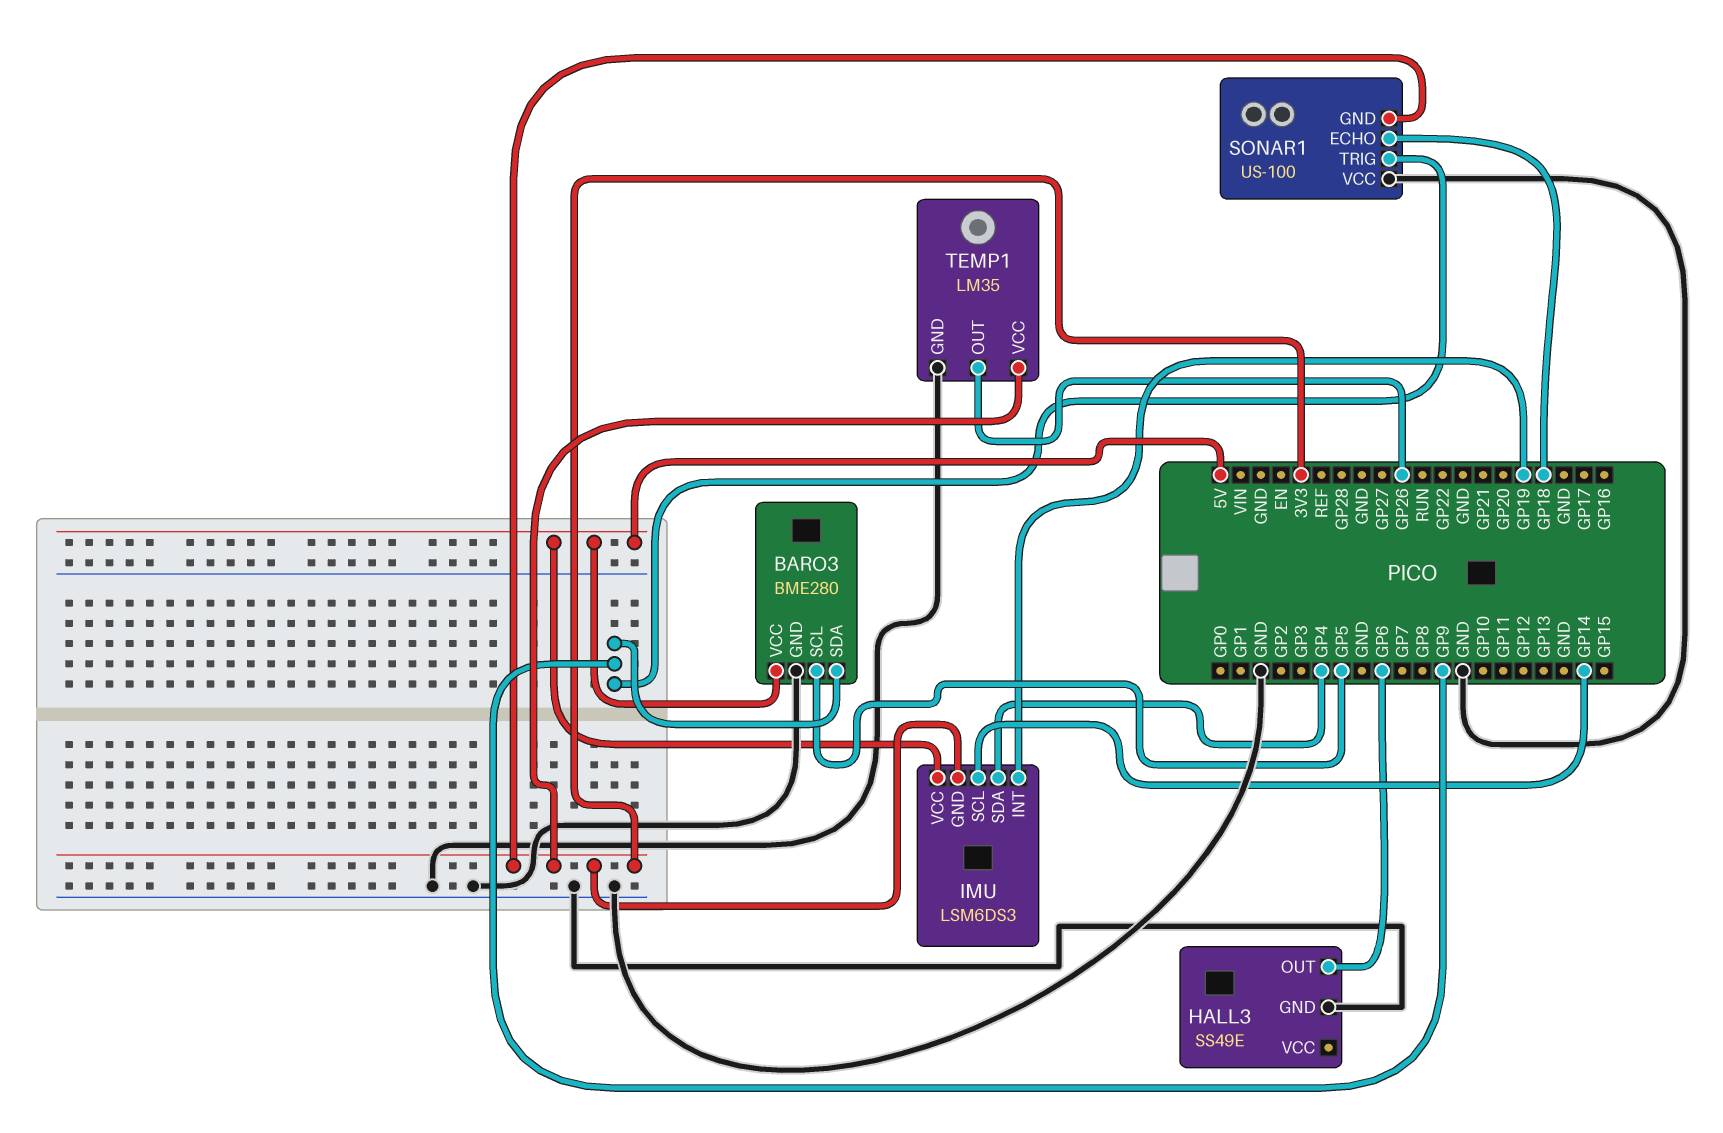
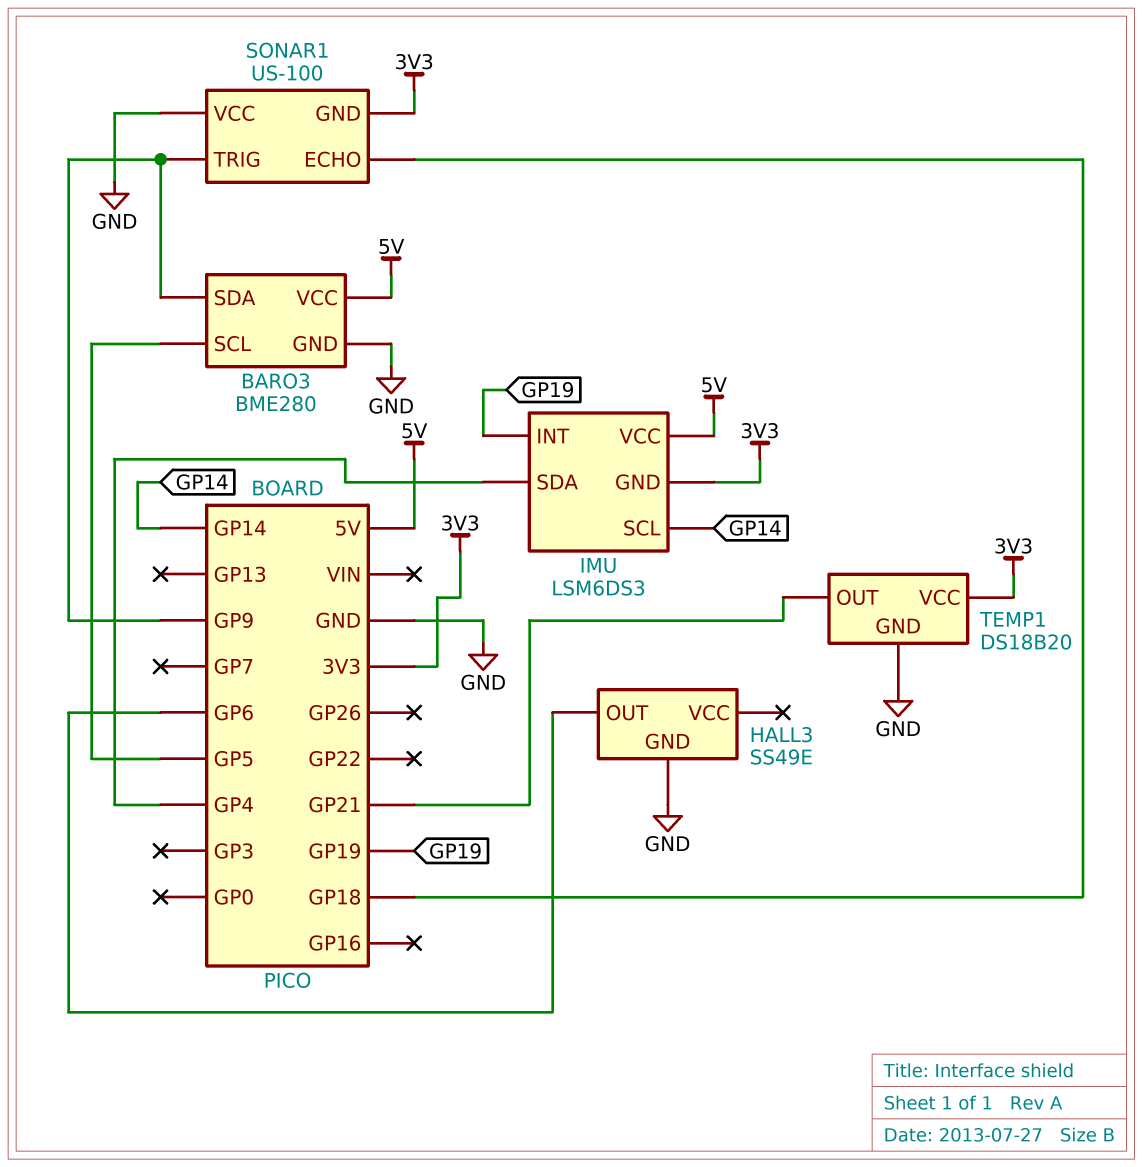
TEMP1: LM35 -> DS18B20
TEMP1 pin OUT: GP26 -> GP21

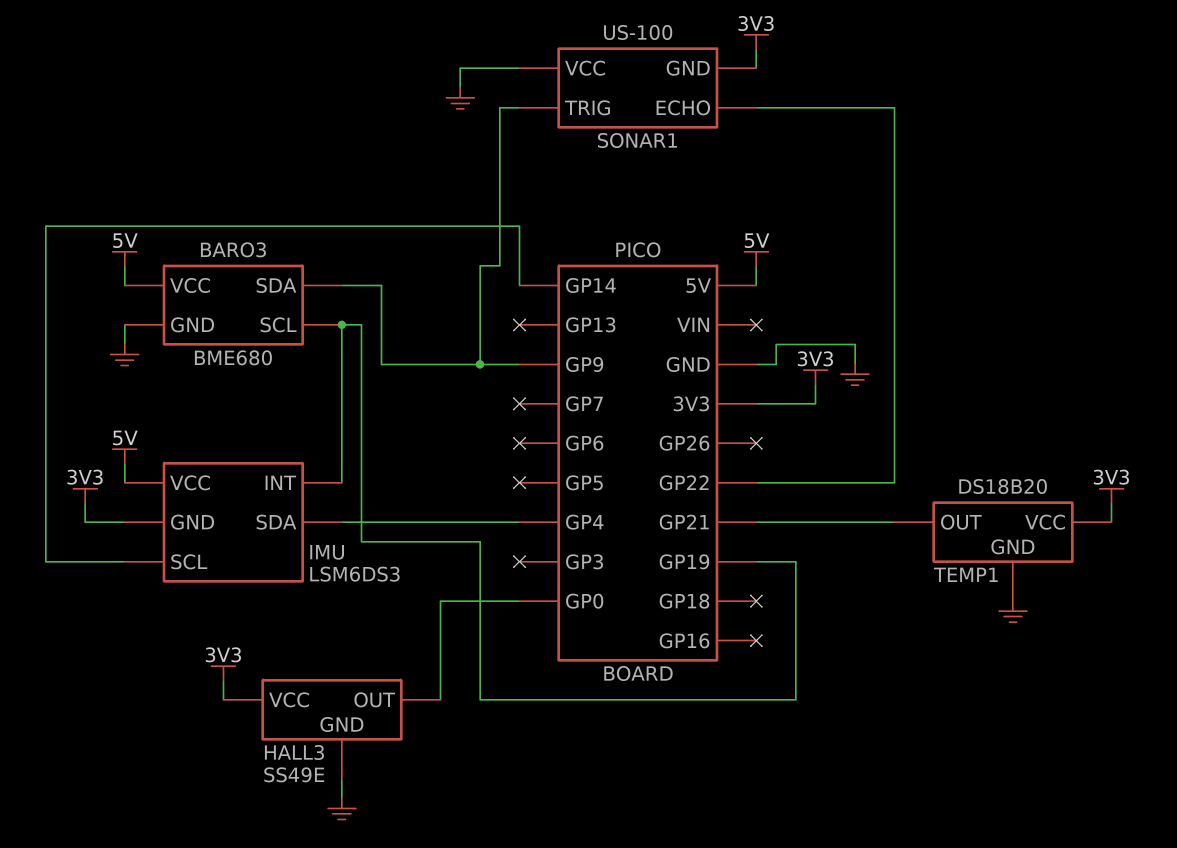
BARO3: BME280 -> BME680
BARO3 pin SCL: GP5 -> GP19
HALL3 pin OUT: GP6 -> GP0
HALL3 pin VCC: none -> 3V3
SONAR1 pin ECHO: GP18 -> GP22

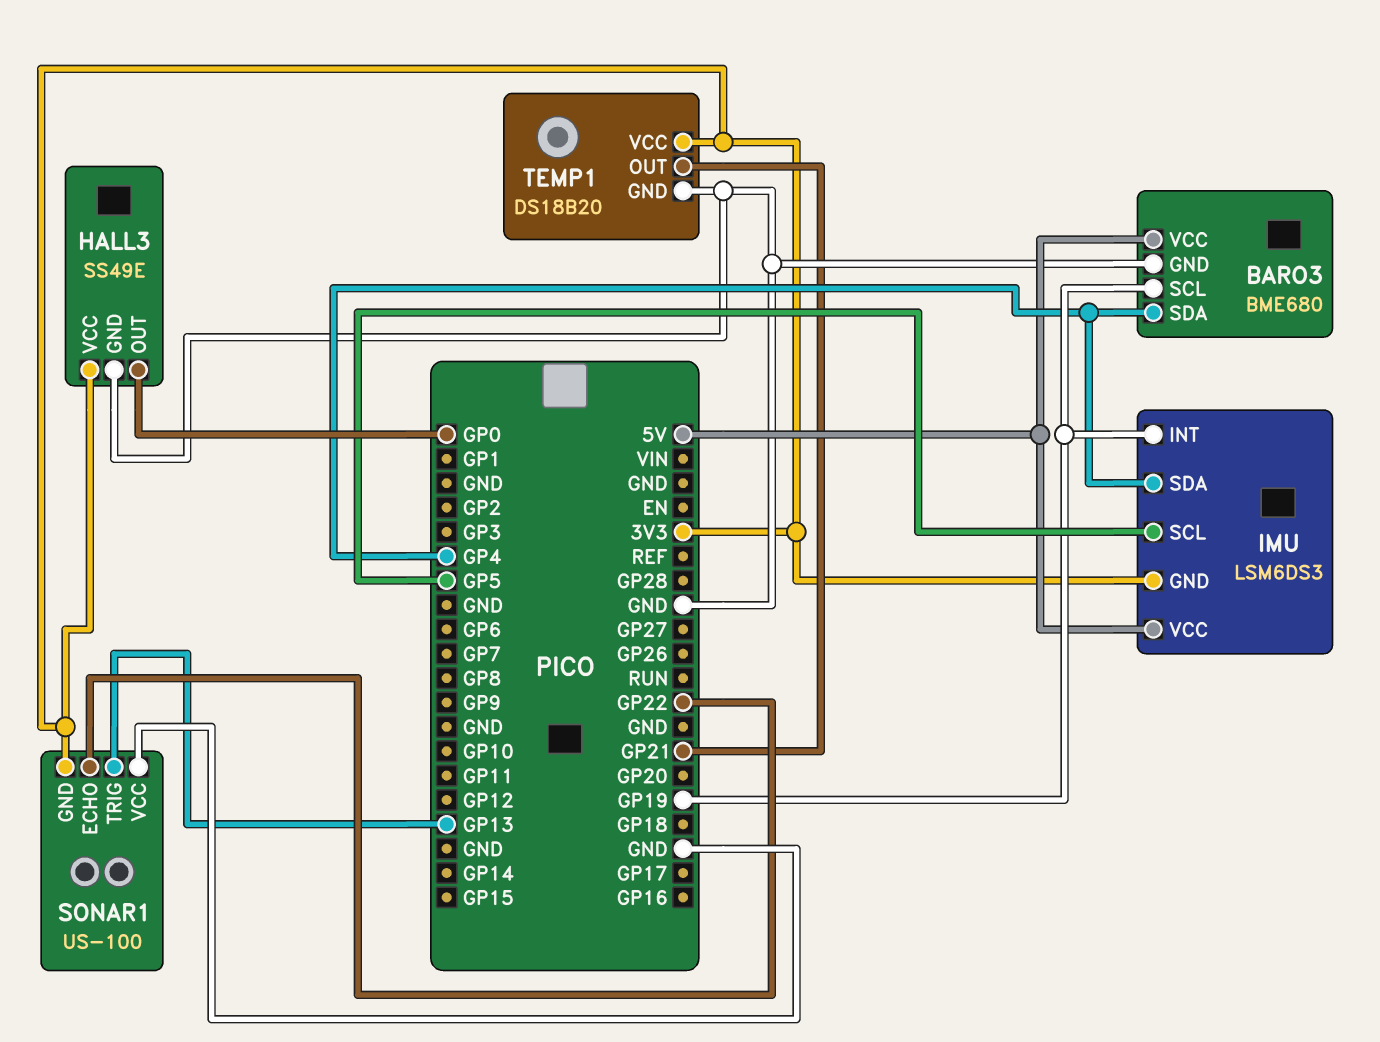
BARO3 pin SDA: GP9 -> GP4
IMU pin SCL: GP14 -> GP5
SONAR1 pin TRIG: GP9 -> GP13

